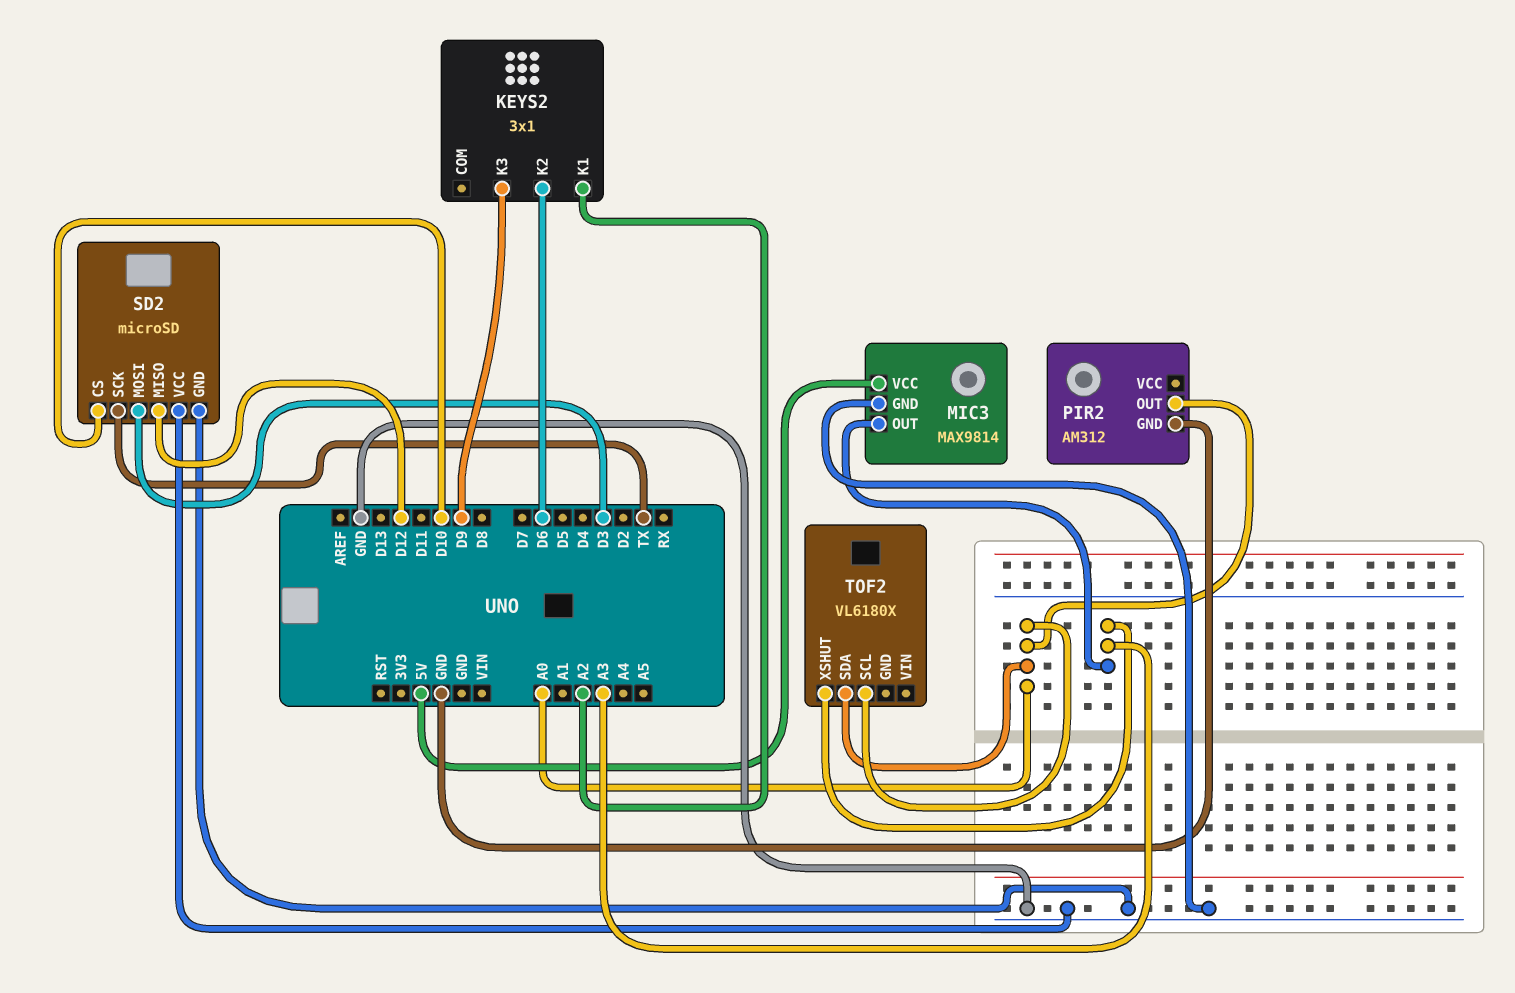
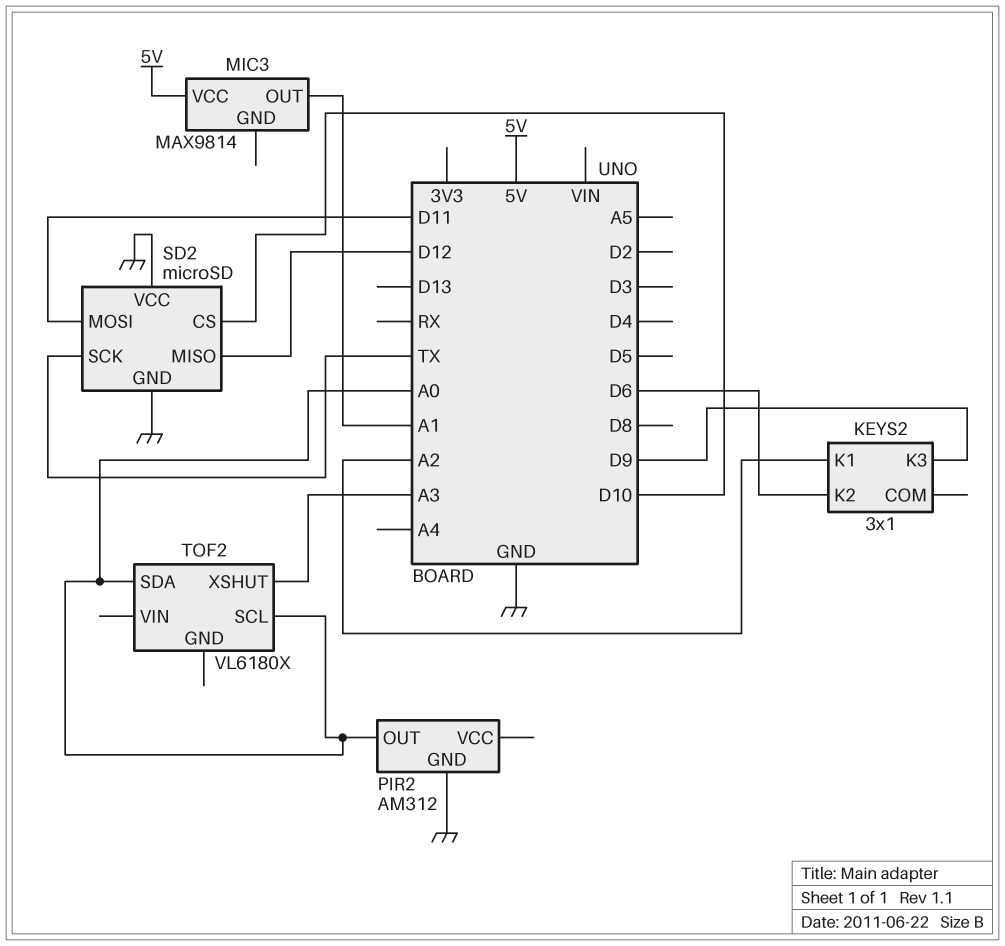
MIC3 pin GND: GND -> none
MIC3 pin OUT: A3 -> A1
SD2 pin MOSI: D3 -> D11

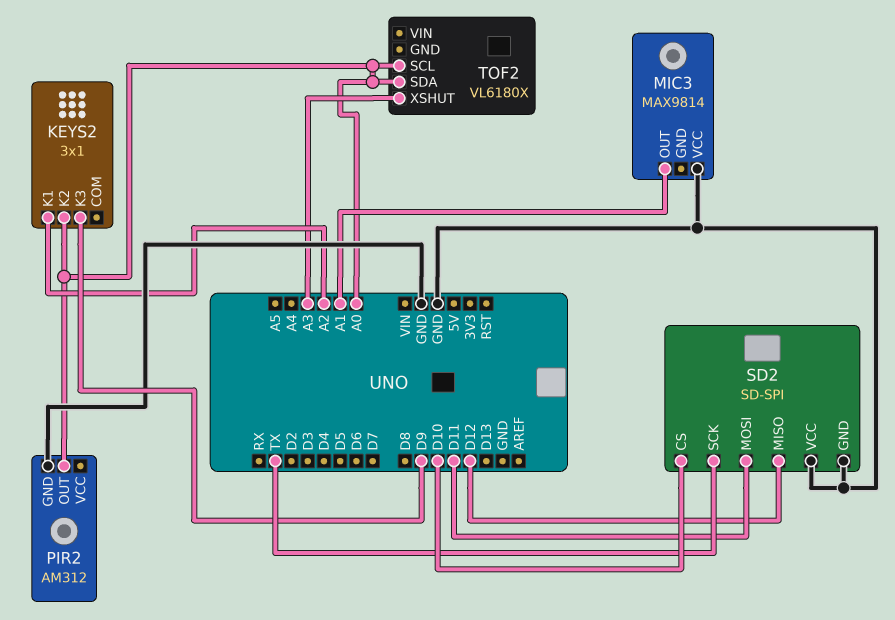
KEYS2 pin K2: D6 -> A0
MIC3 pin VCC: 5V -> GND
SD2: microSD -> SD-SPI

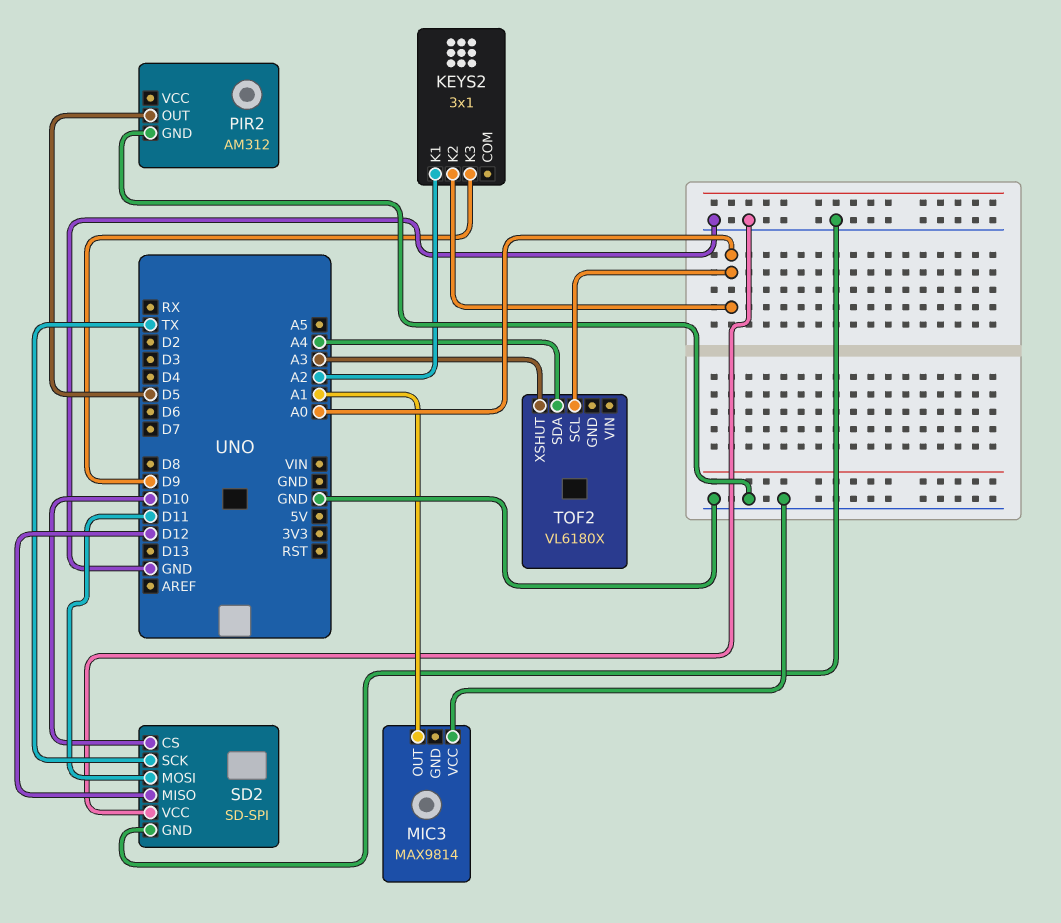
PIR2 pin OUT: A0 -> D5
TOF2 pin SDA: A0 -> A4

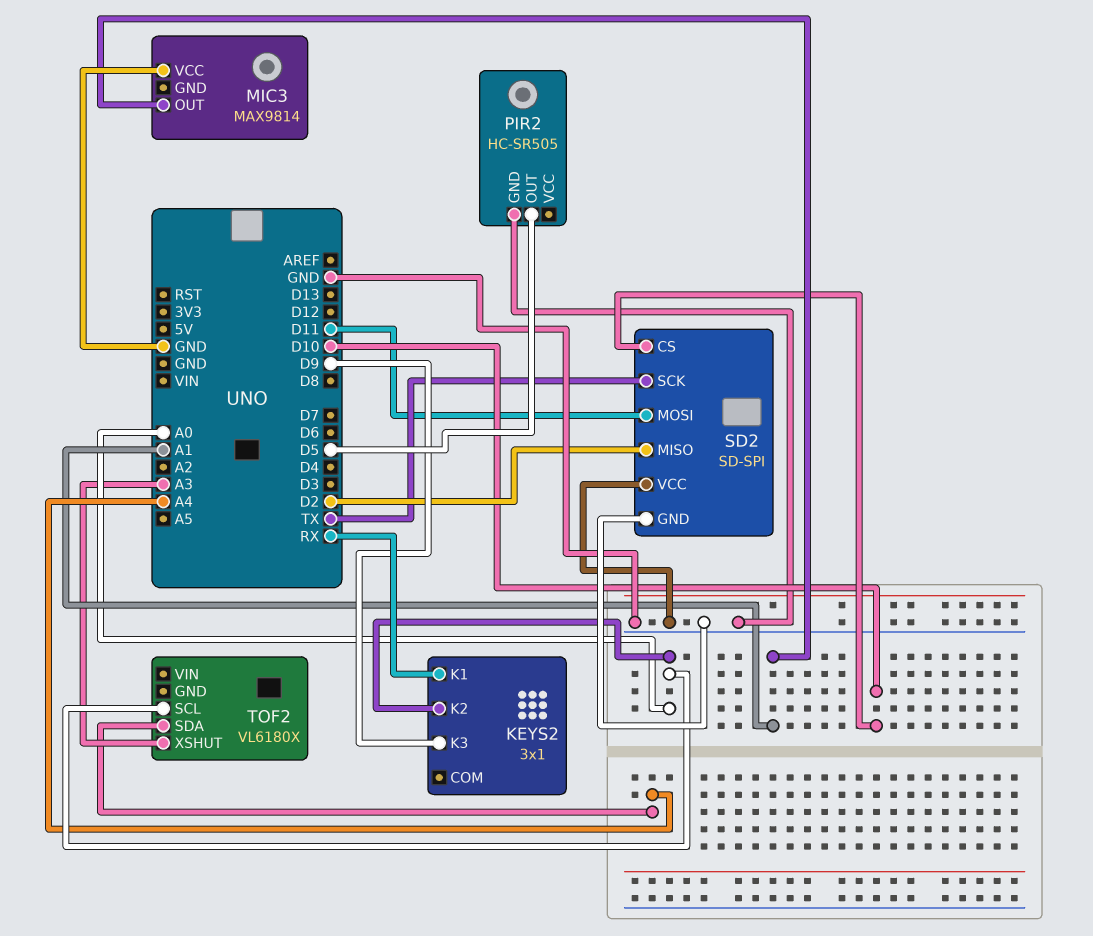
KEYS2 pin K1: A2 -> RX
PIR2: AM312 -> HC-SR505
SD2 pin MISO: D12 -> D2

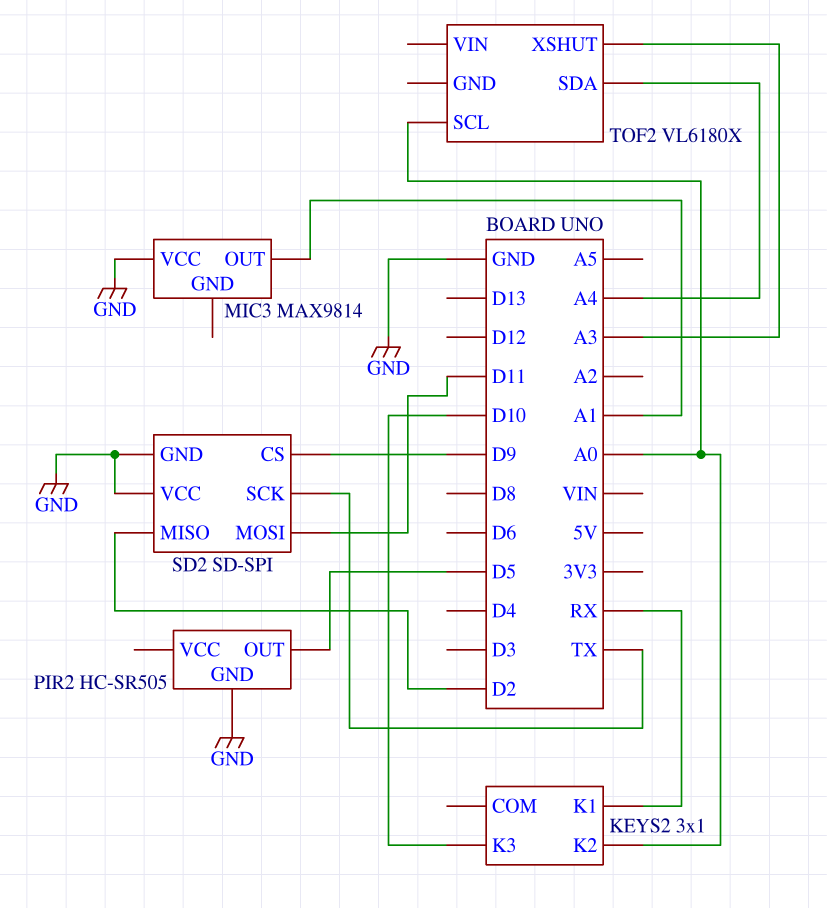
KEYS2 pin K3: D9 -> D10
SD2 pin CS: D10 -> D9

